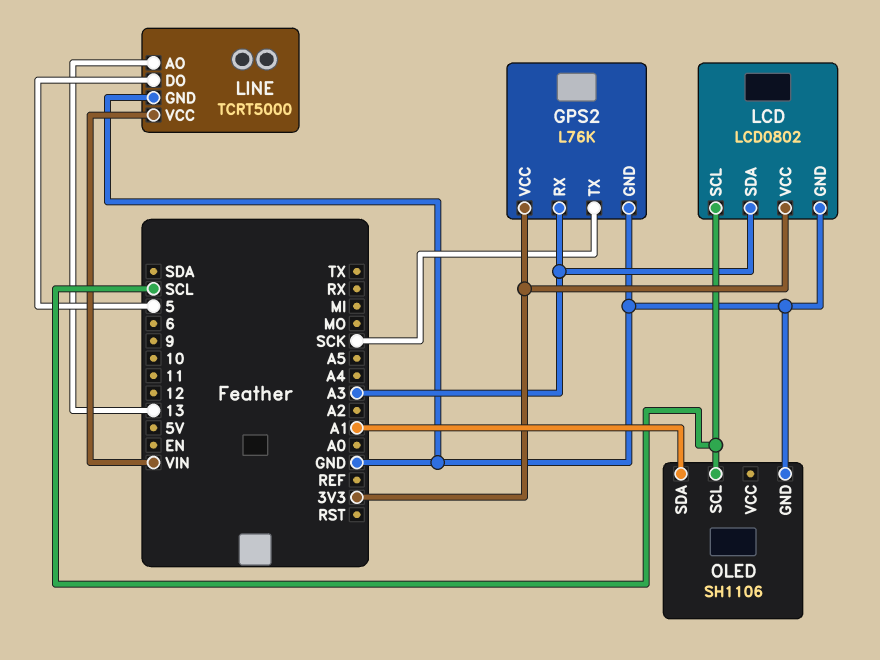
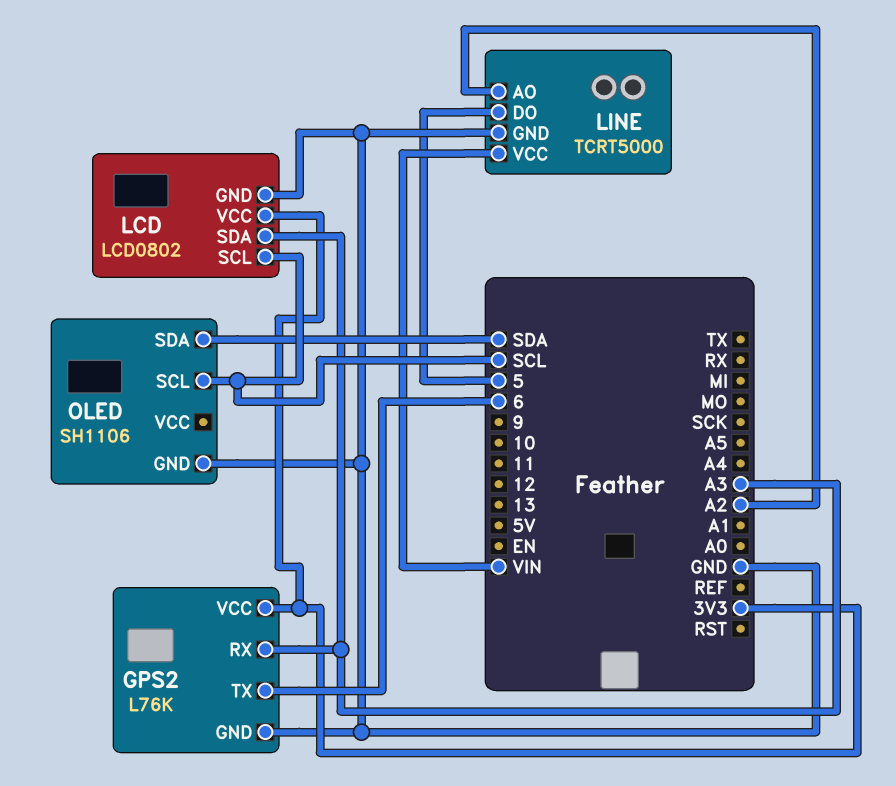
GPS2 pin TX: SCK -> 6
LINE pin AO: 13 -> A2
OLED pin SDA: A1 -> SDA

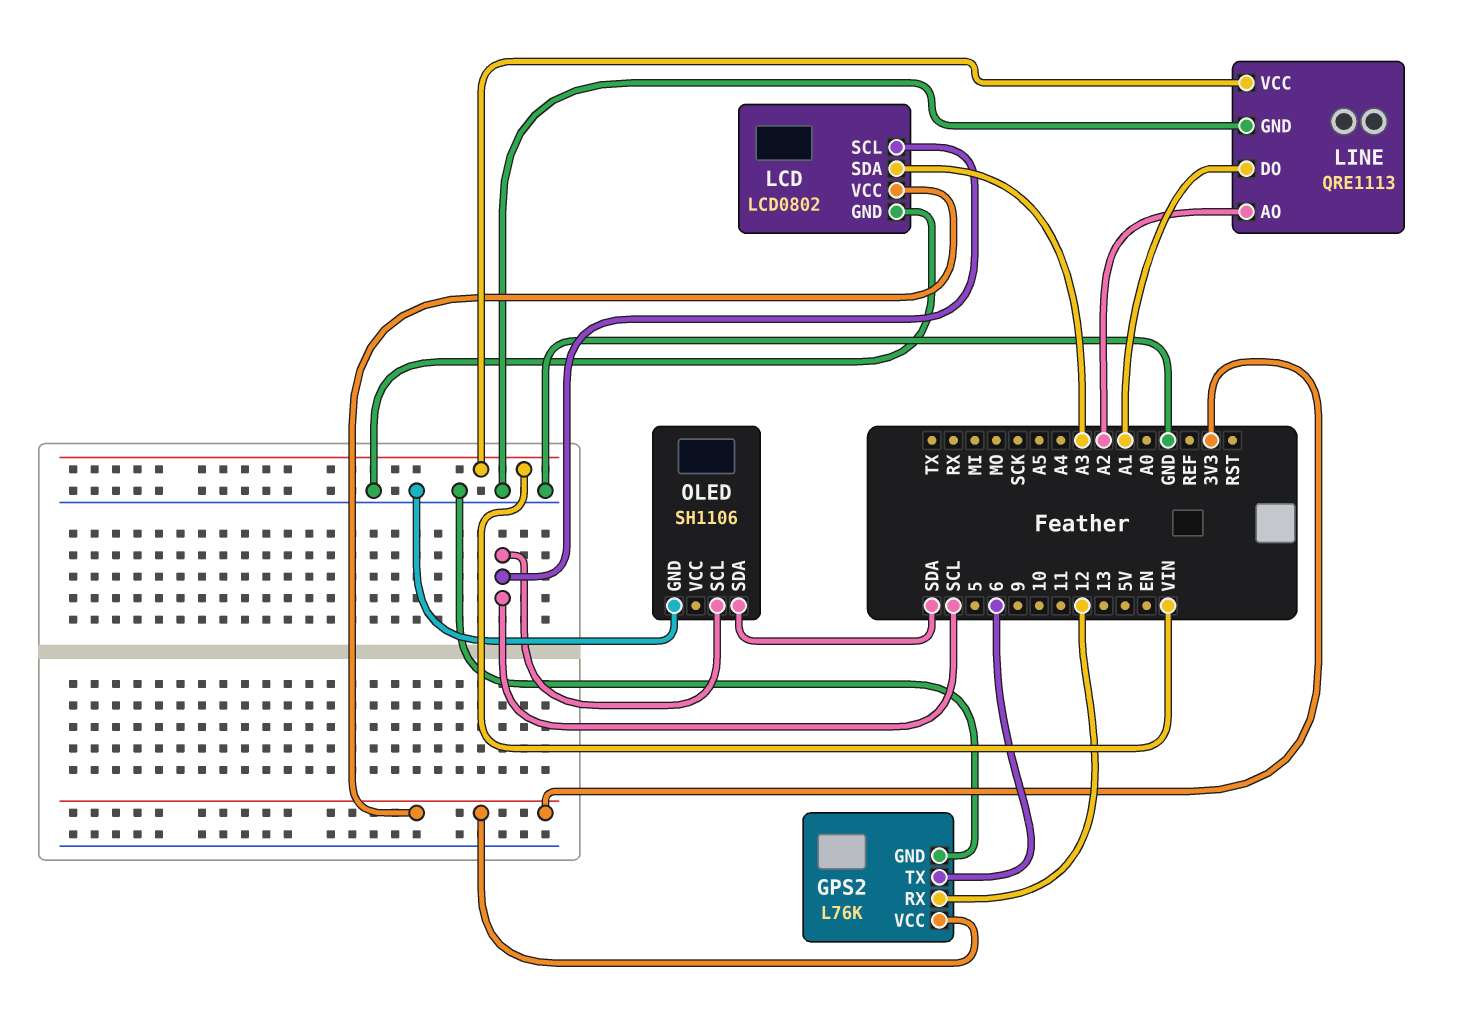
GPS2 pin RX: A3 -> 12
LINE: TCRT5000 -> QRE1113
LINE pin DO: 5 -> A1

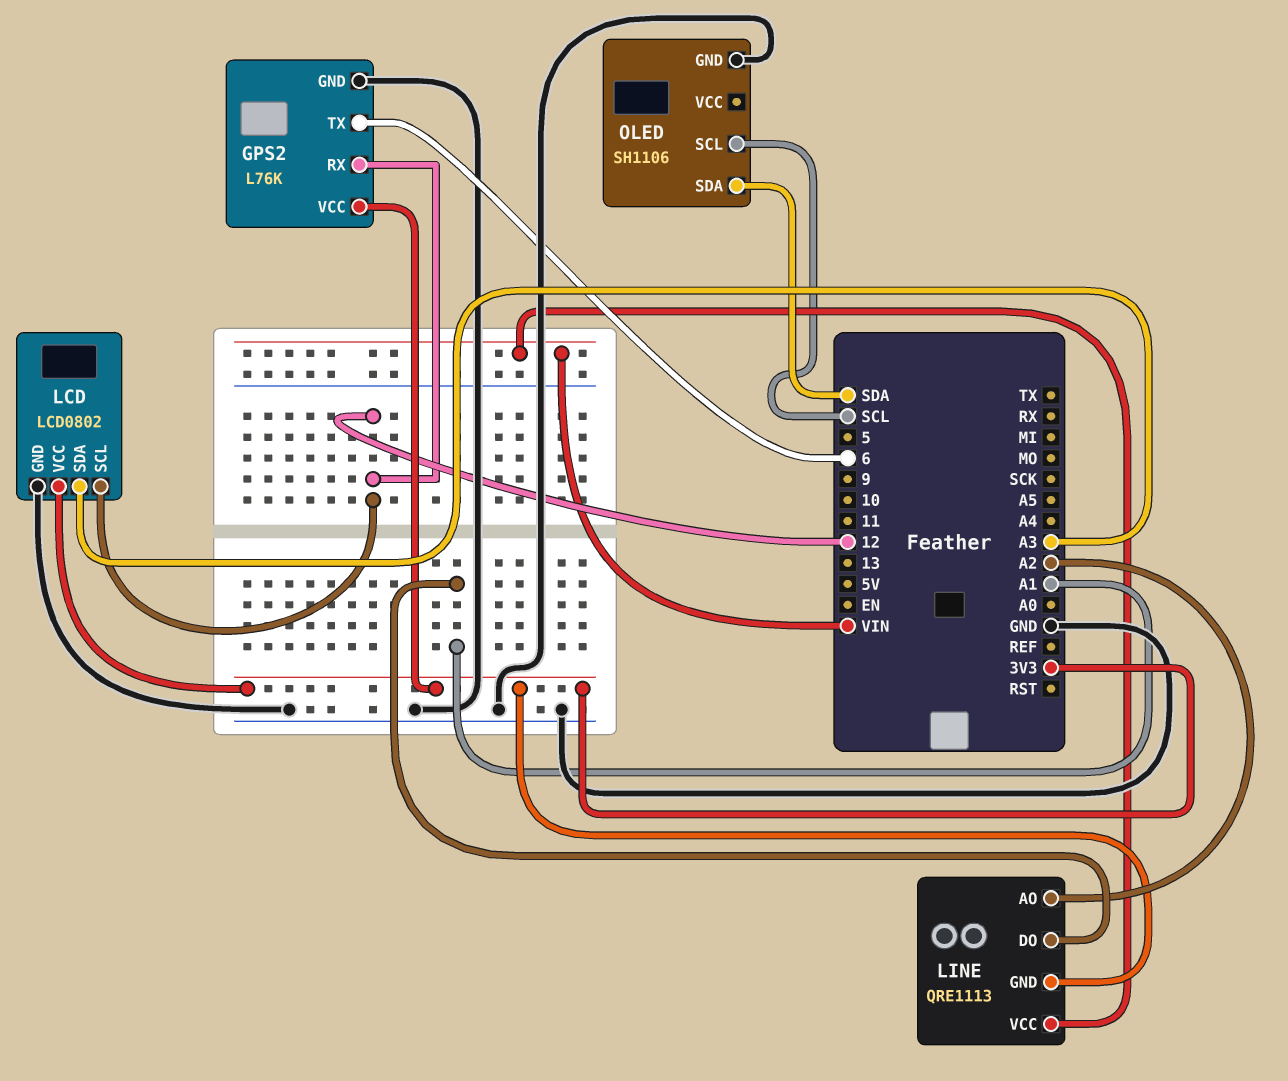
LCD pin SCL: SCL -> 12
LINE pin GND: GND -> 3V3

